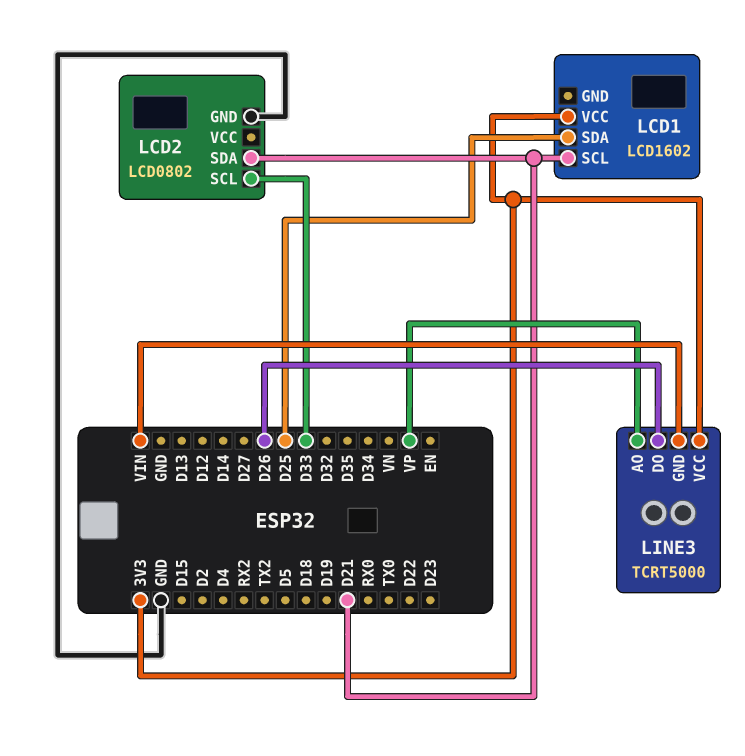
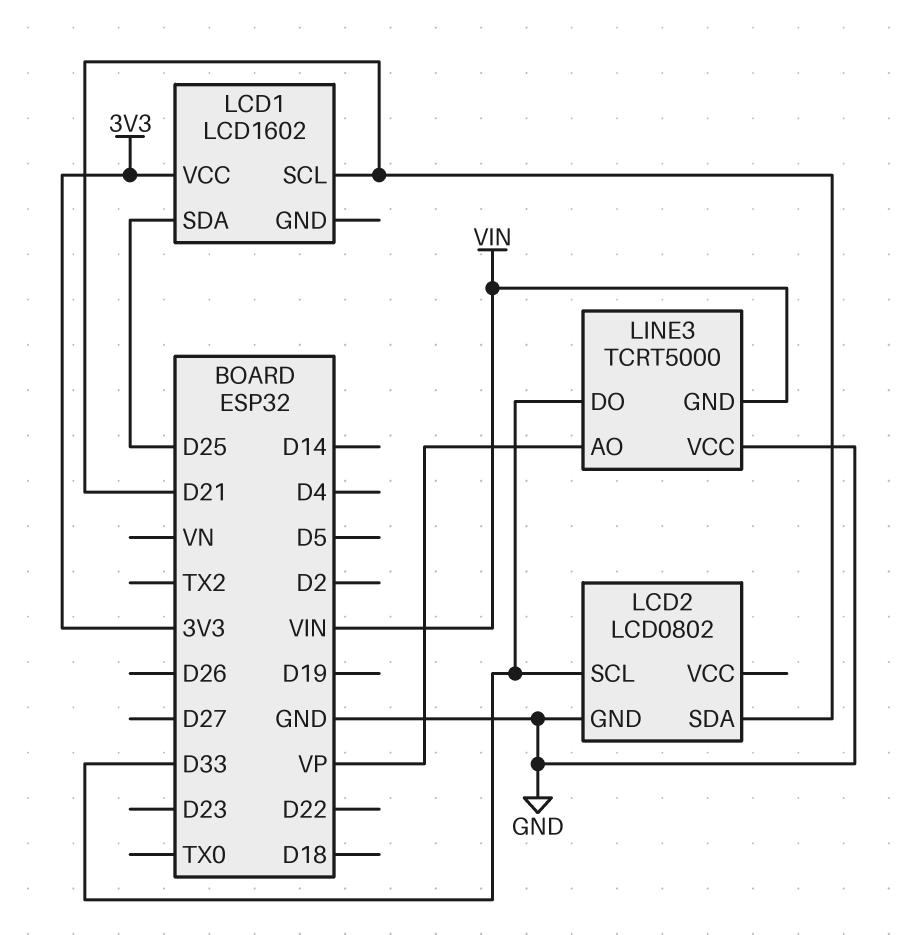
LINE3 pin DO: D26 -> D33
LINE3 pin VCC: 3V3 -> GND

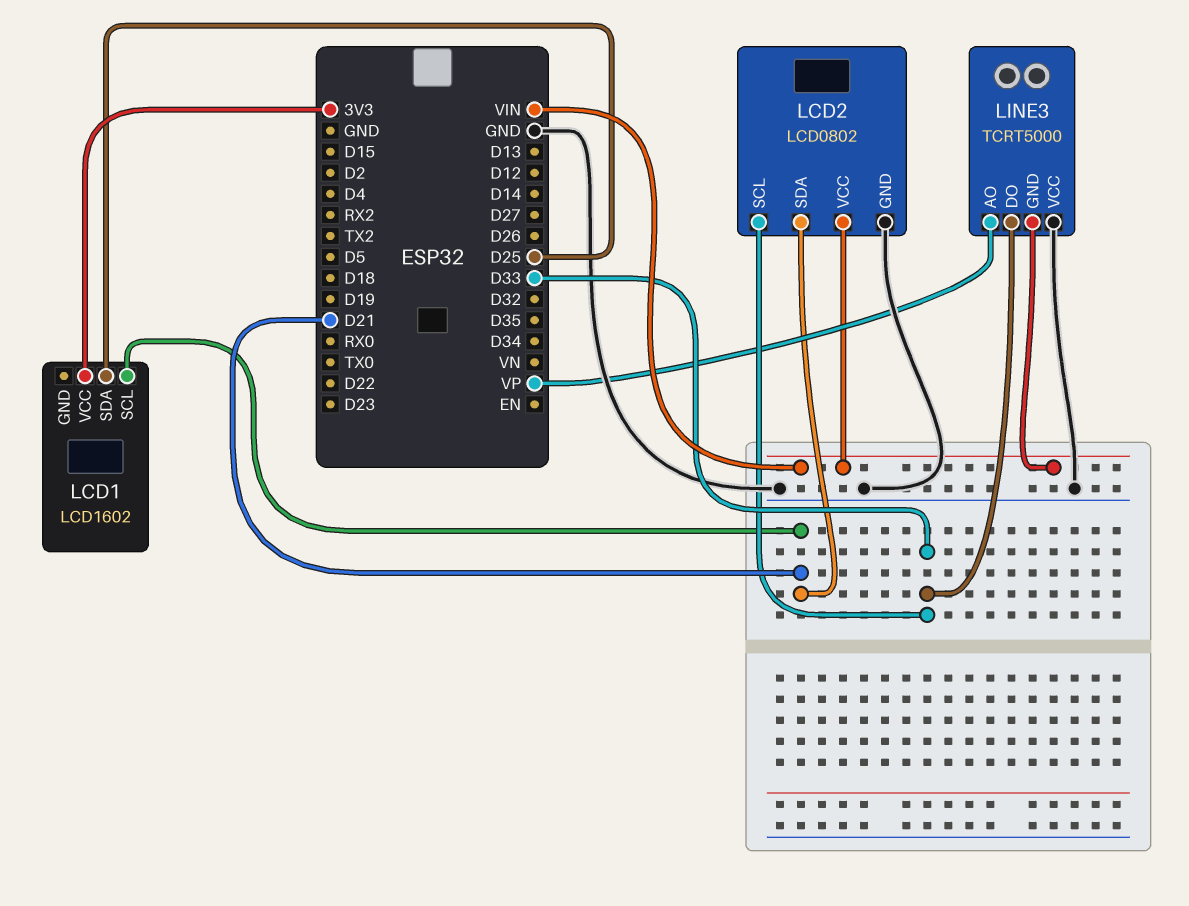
LCD2 pin VCC: none -> VIN

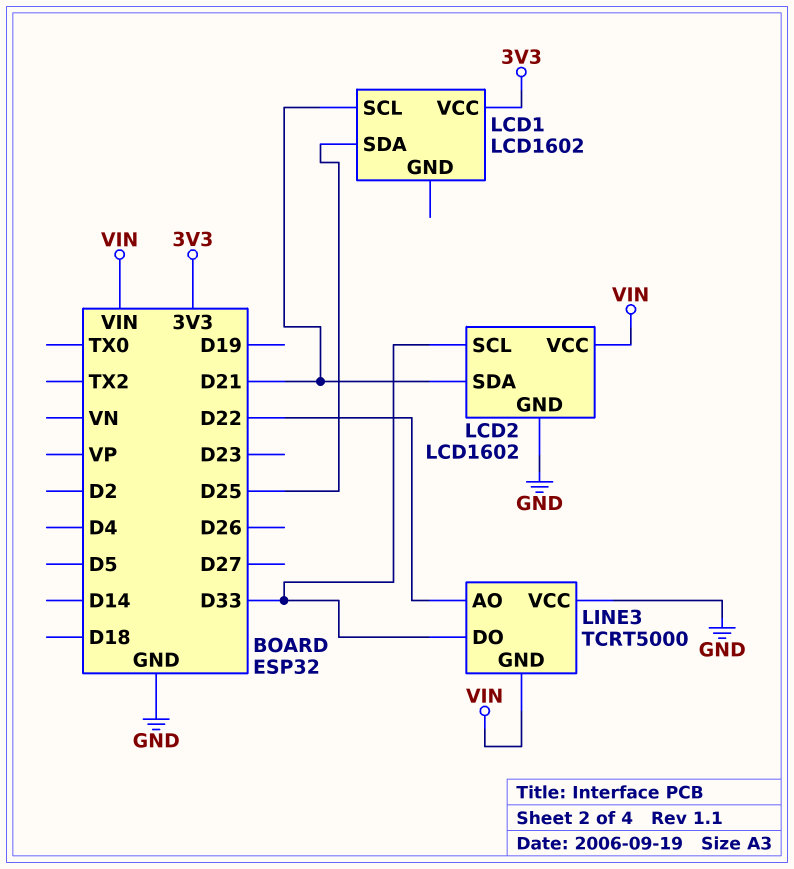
LCD2: LCD0802 -> LCD1602
LINE3 pin AO: VP -> D22

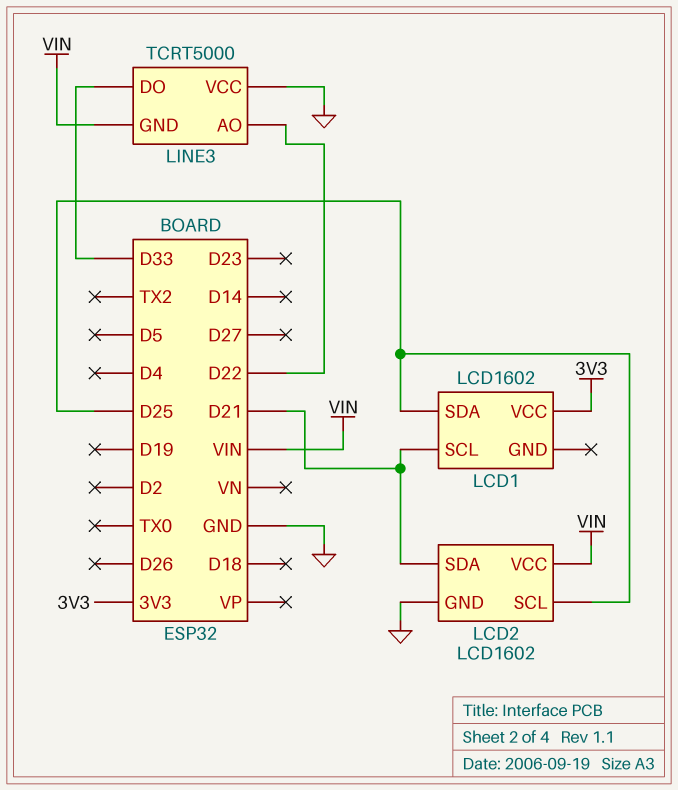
LCD2 pin SCL: D33 -> D25

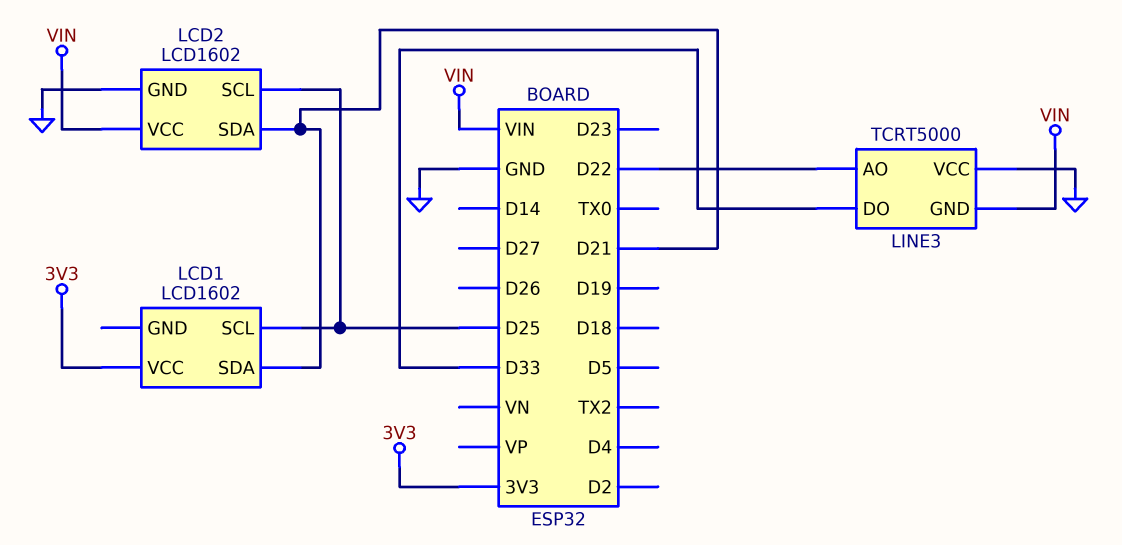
LCD1 pin SCL: D21 -> D25
LCD1 pin SDA: D25 -> D21

